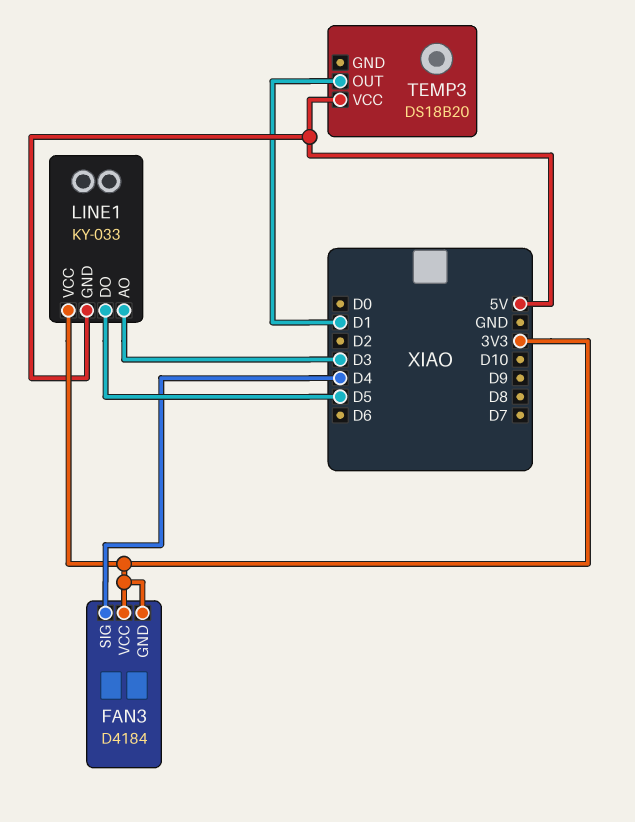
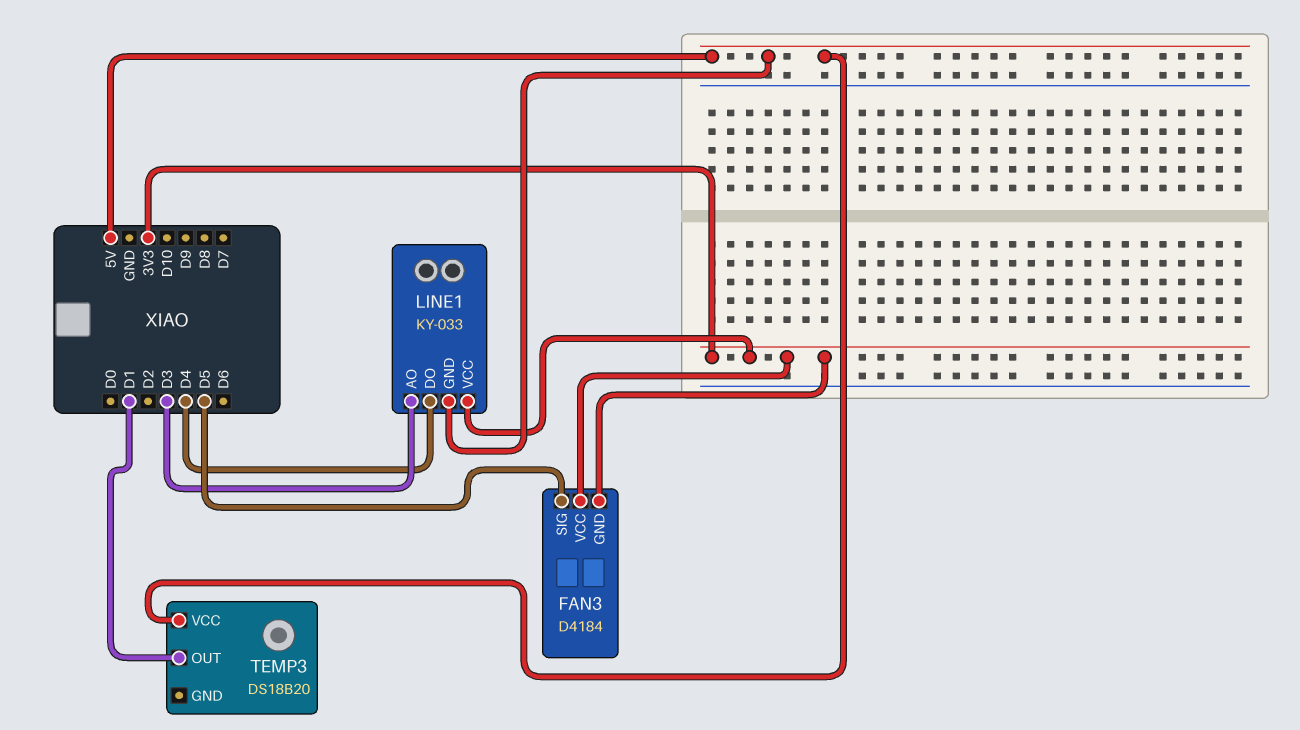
FAN3 pin SIG: D4 -> D5
LINE1 pin DO: D5 -> D4

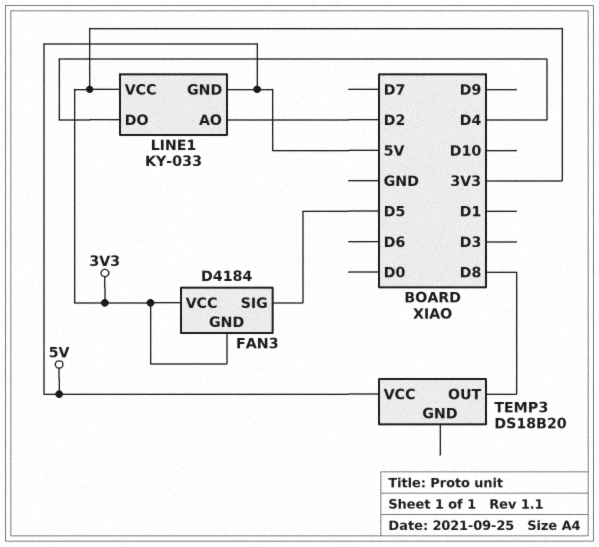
LINE1 pin AO: D3 -> D2
TEMP3 pin OUT: D1 -> D8

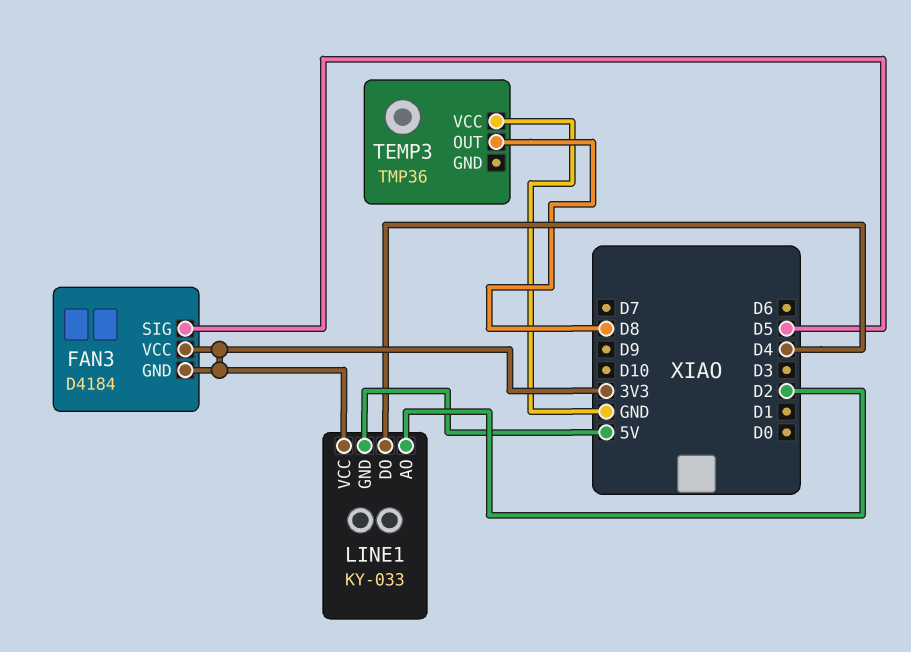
TEMP3: DS18B20 -> TMP36
TEMP3 pin VCC: 5V -> GND

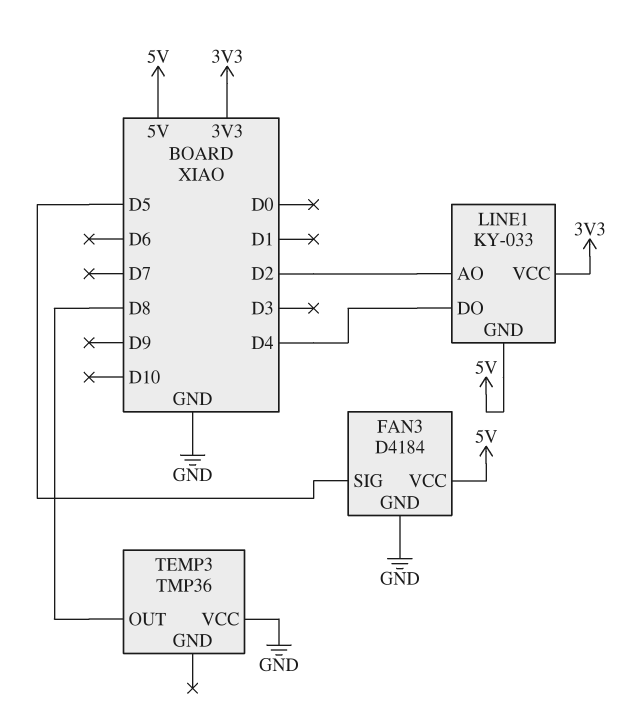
FAN3 pin GND: 3V3 -> GND
FAN3 pin VCC: 3V3 -> 5V

